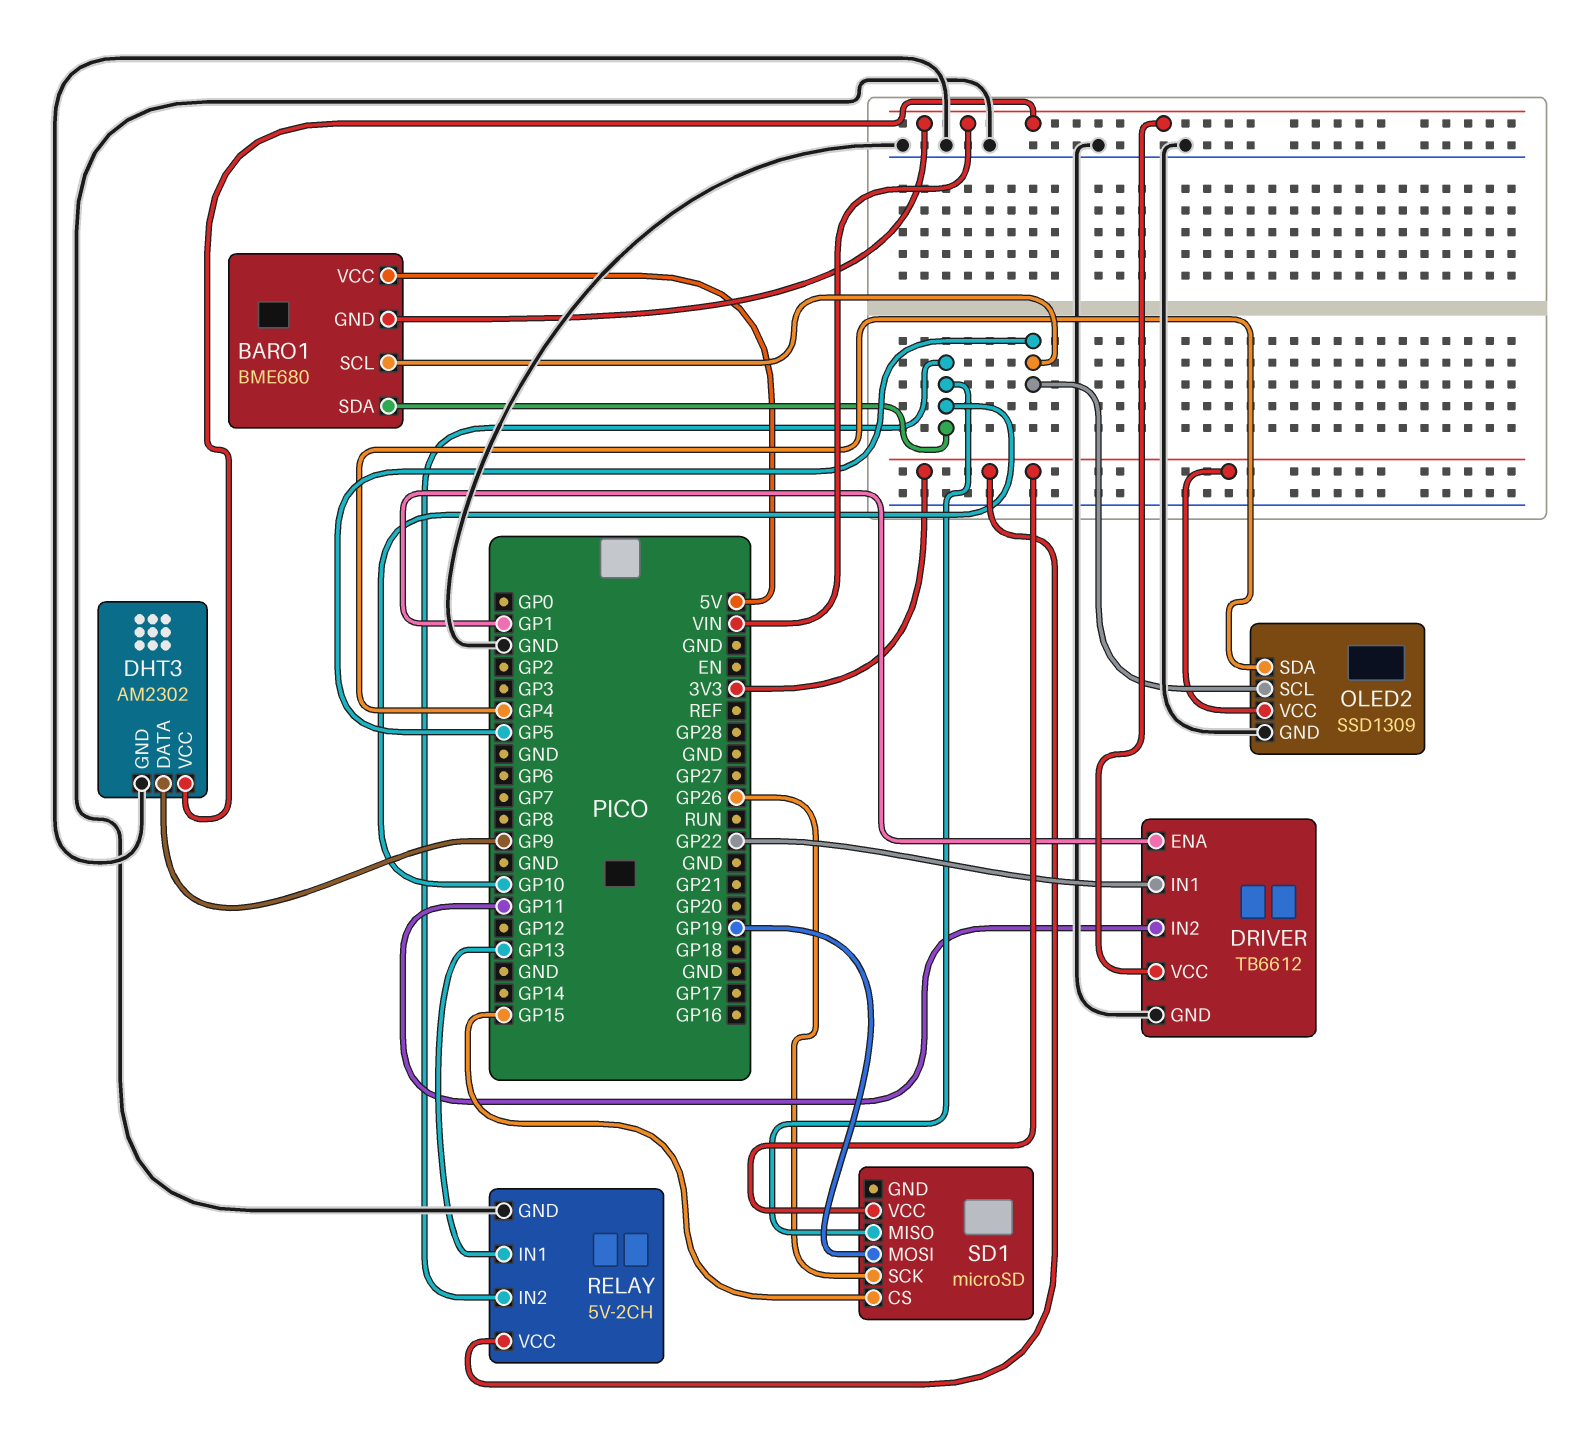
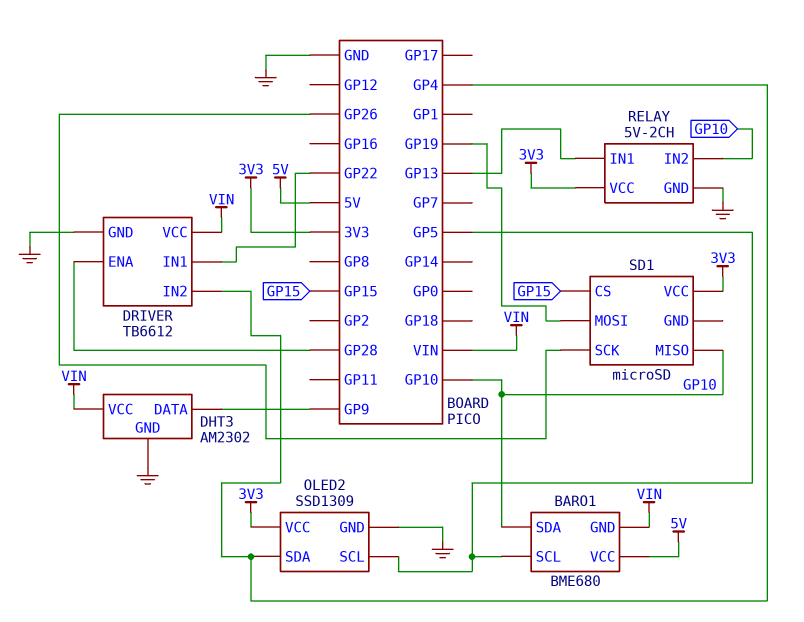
DRIVER pin ENA: GP1 -> GP28
DRIVER pin IN2: GP11 -> GP4

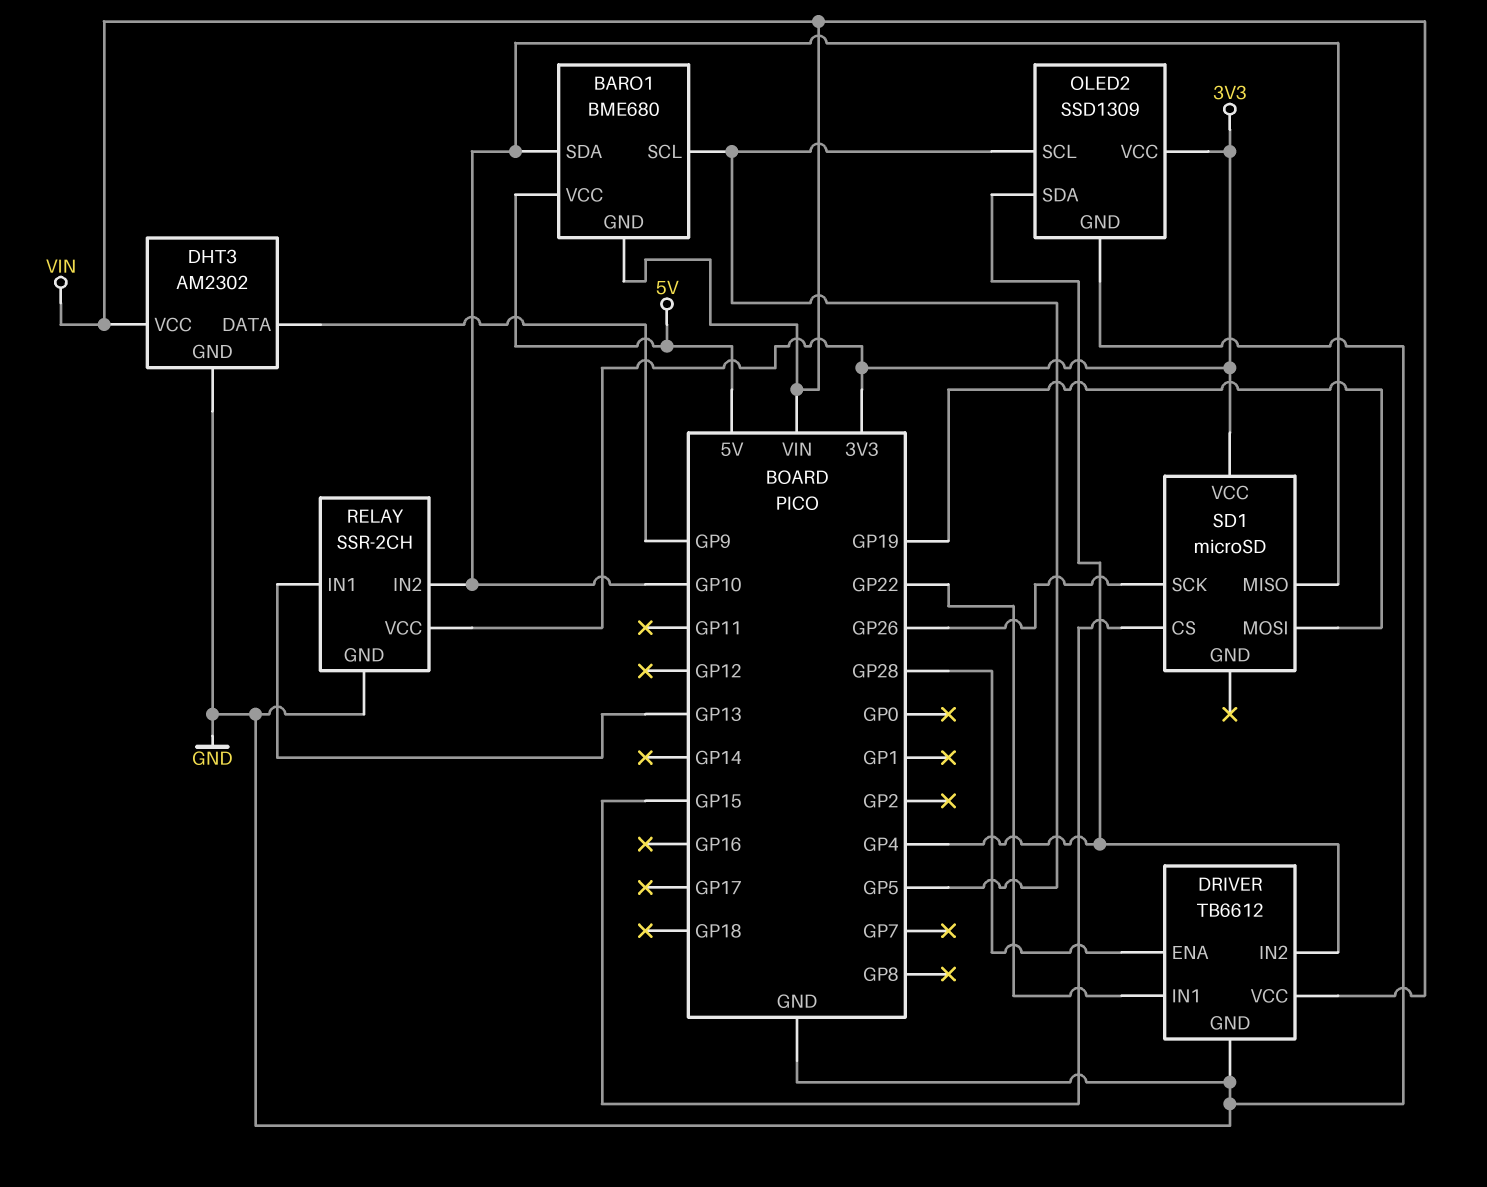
RELAY: 5V-2CH -> SSR-2CH

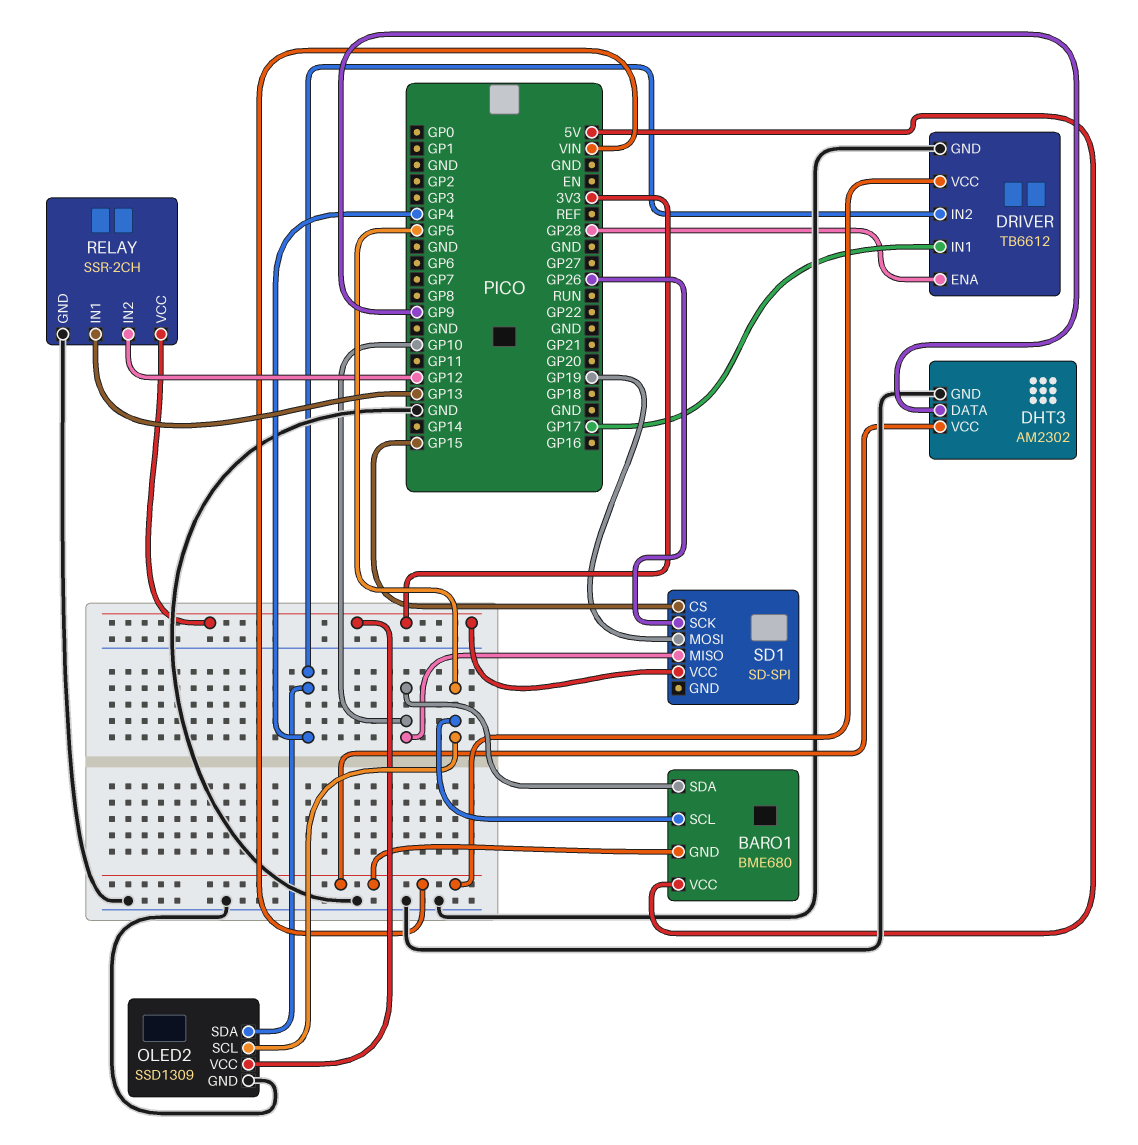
DRIVER pin IN1: GP22 -> GP17
RELAY pin IN2: GP10 -> GP12
SD1: microSD -> SD-SPI

